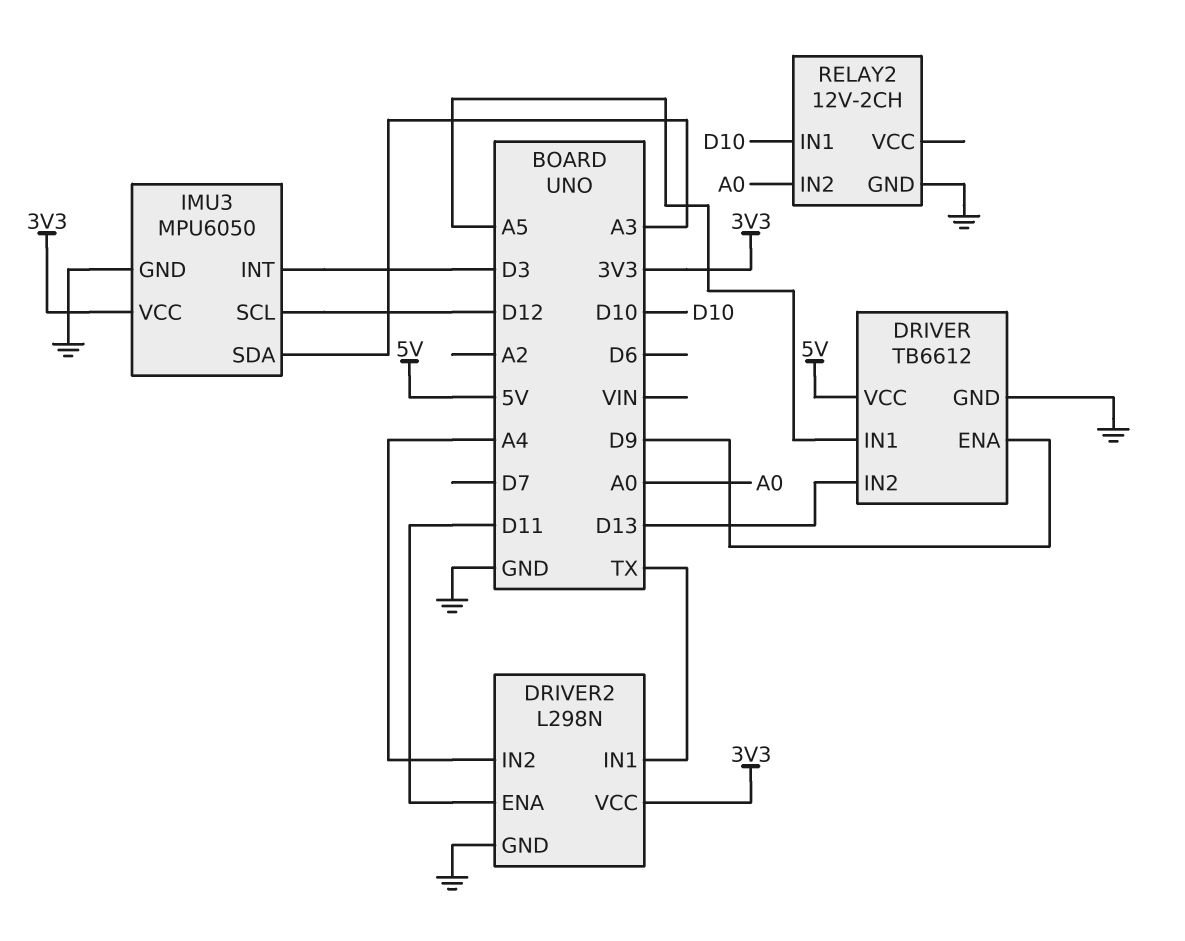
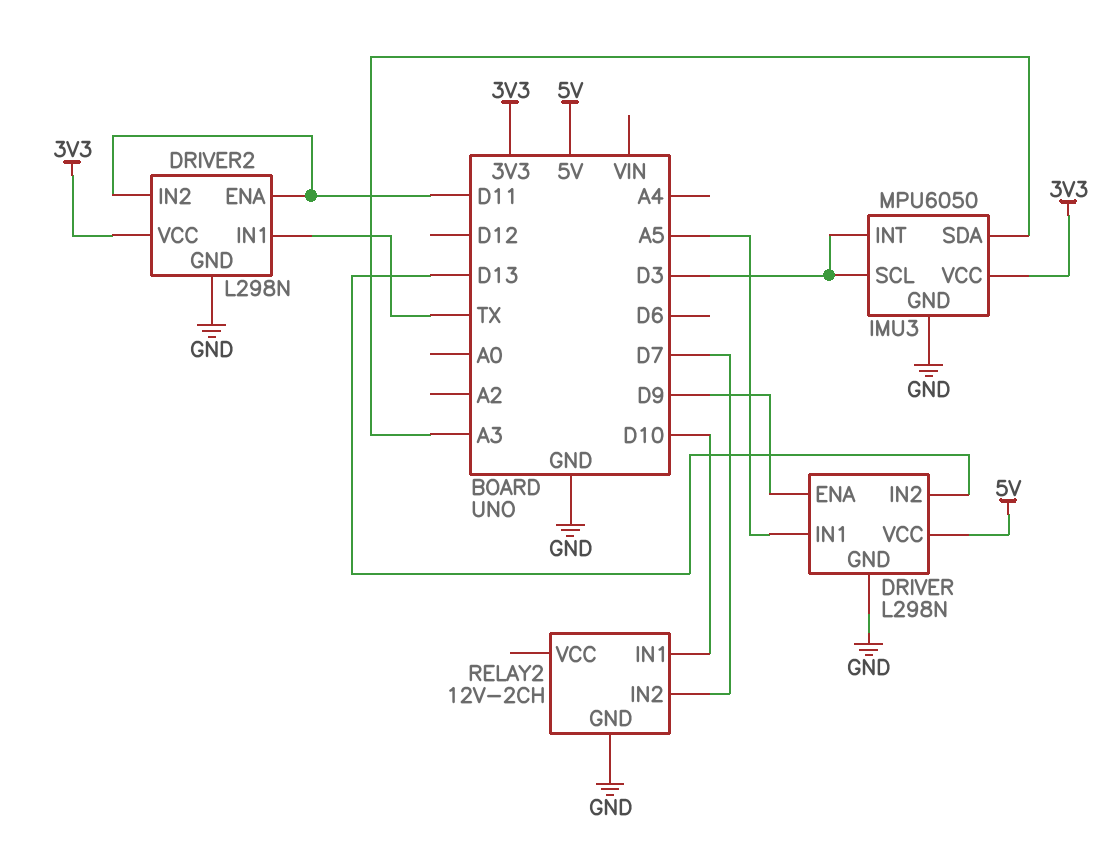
DRIVER: TB6612 -> L298N
DRIVER2 pin IN2: A4 -> D11
IMU3 pin SCL: D12 -> D3
RELAY2 pin IN2: A0 -> D7

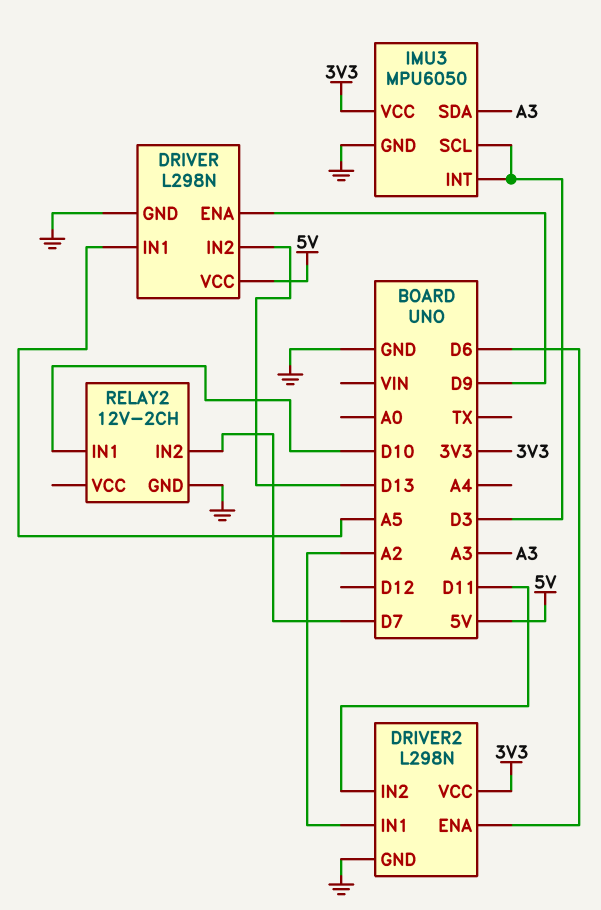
DRIVER2 pin ENA: D11 -> D6
DRIVER2 pin IN1: TX -> A2

